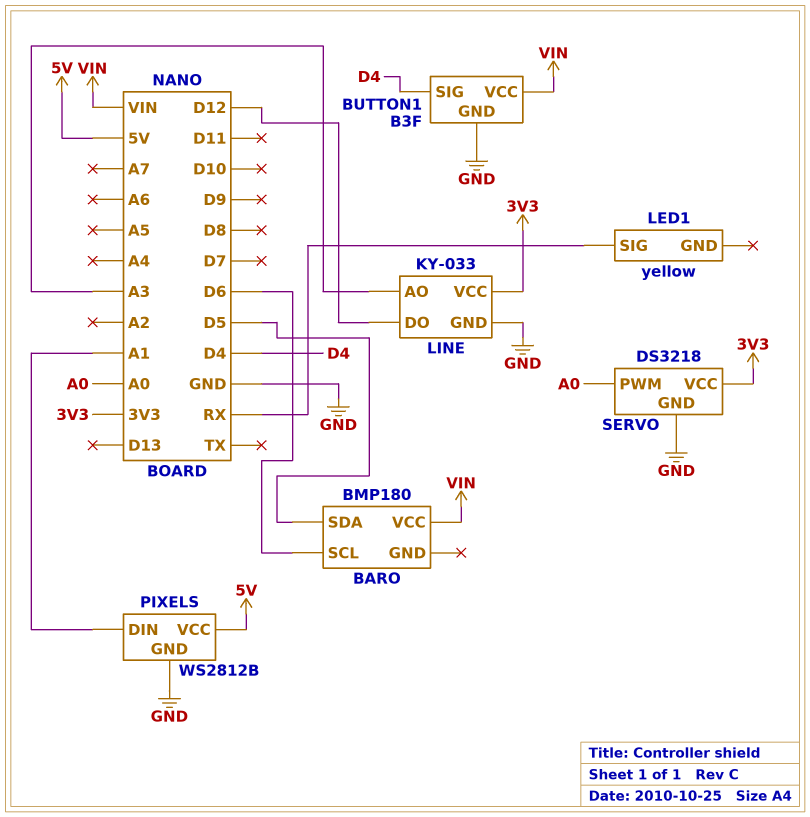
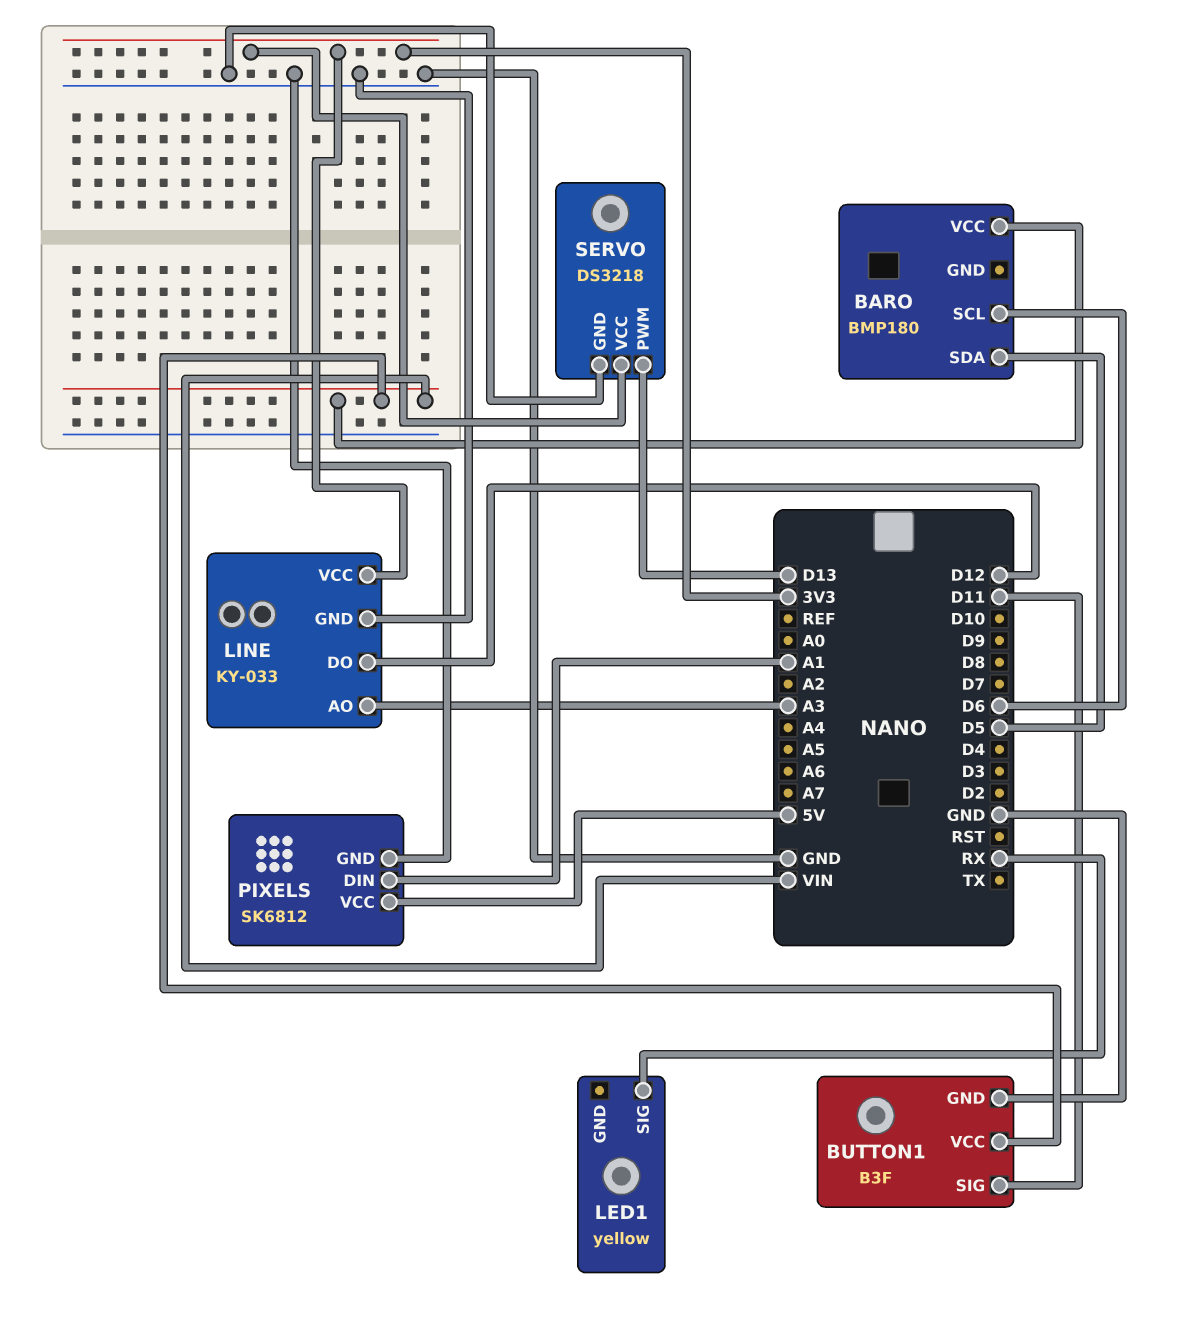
BUTTON1 pin SIG: D4 -> D11
PIXELS: WS2812B -> SK6812
SERVO pin PWM: A0 -> D13

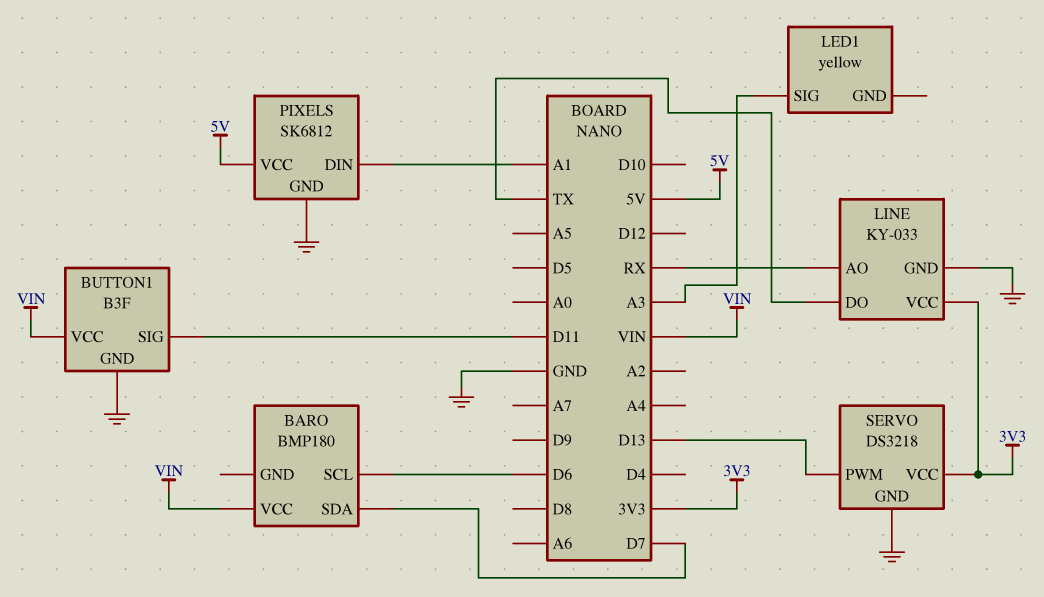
BARO pin SDA: D5 -> D7
LED1 pin SIG: RX -> A3
LINE pin AO: A3 -> RX
LINE pin DO: D12 -> TX

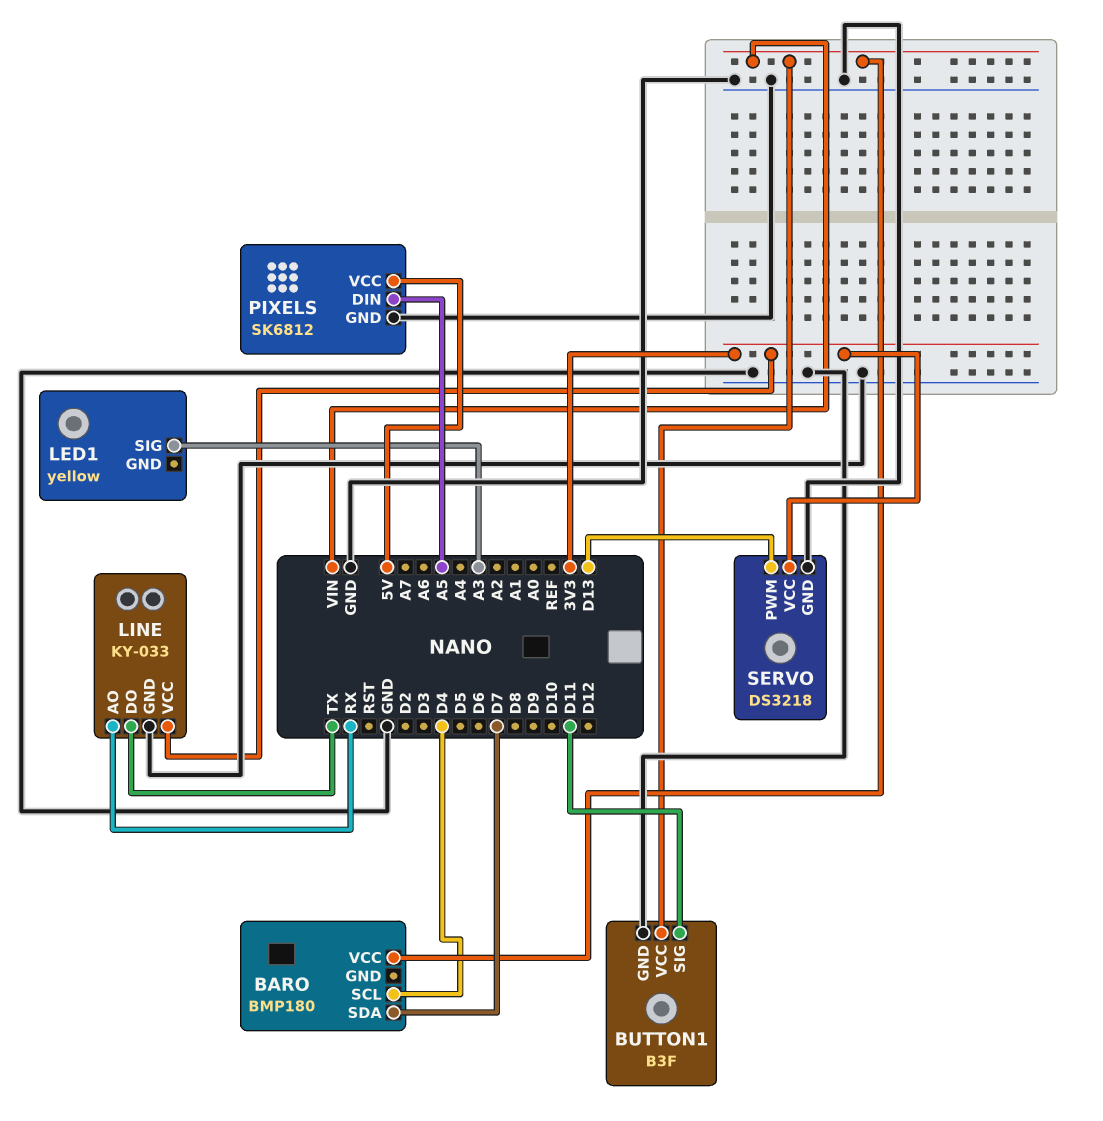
BARO pin SCL: D6 -> D4
PIXELS pin DIN: A1 -> A5

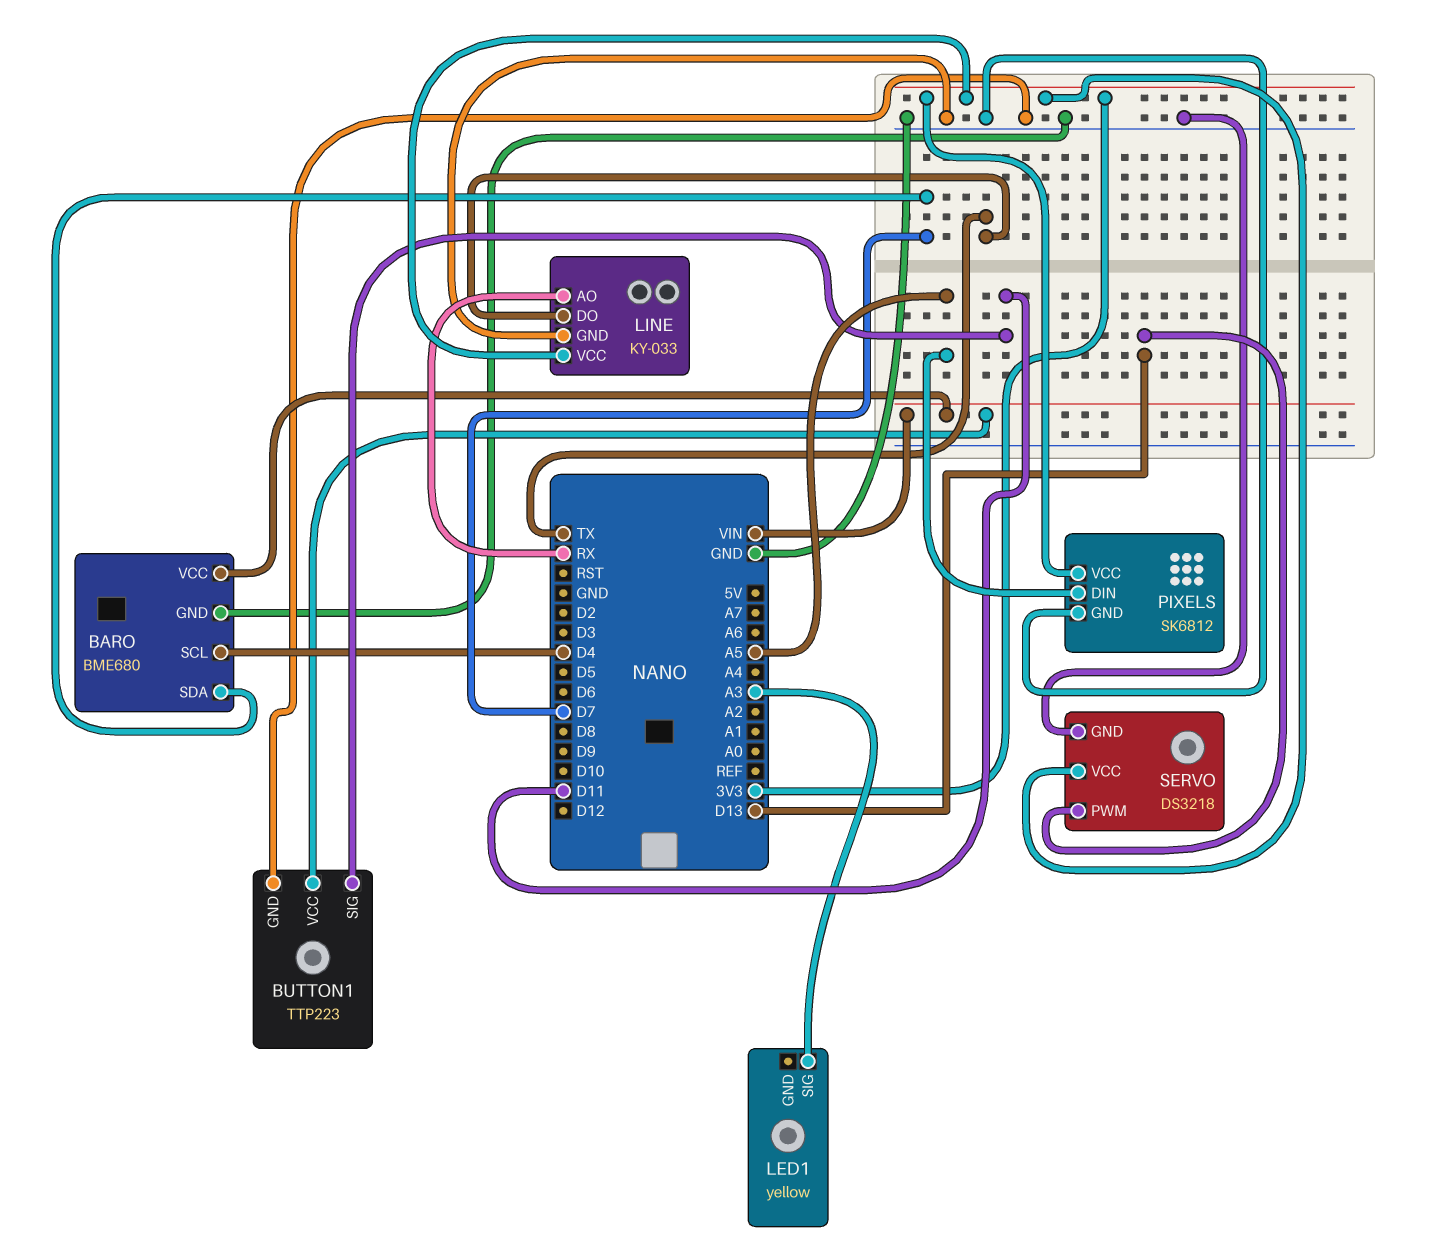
BARO: BMP180 -> BME680
BARO pin GND: none -> GND
BUTTON1: B3F -> TTP223
PIXELS pin VCC: 5V -> 3V3

